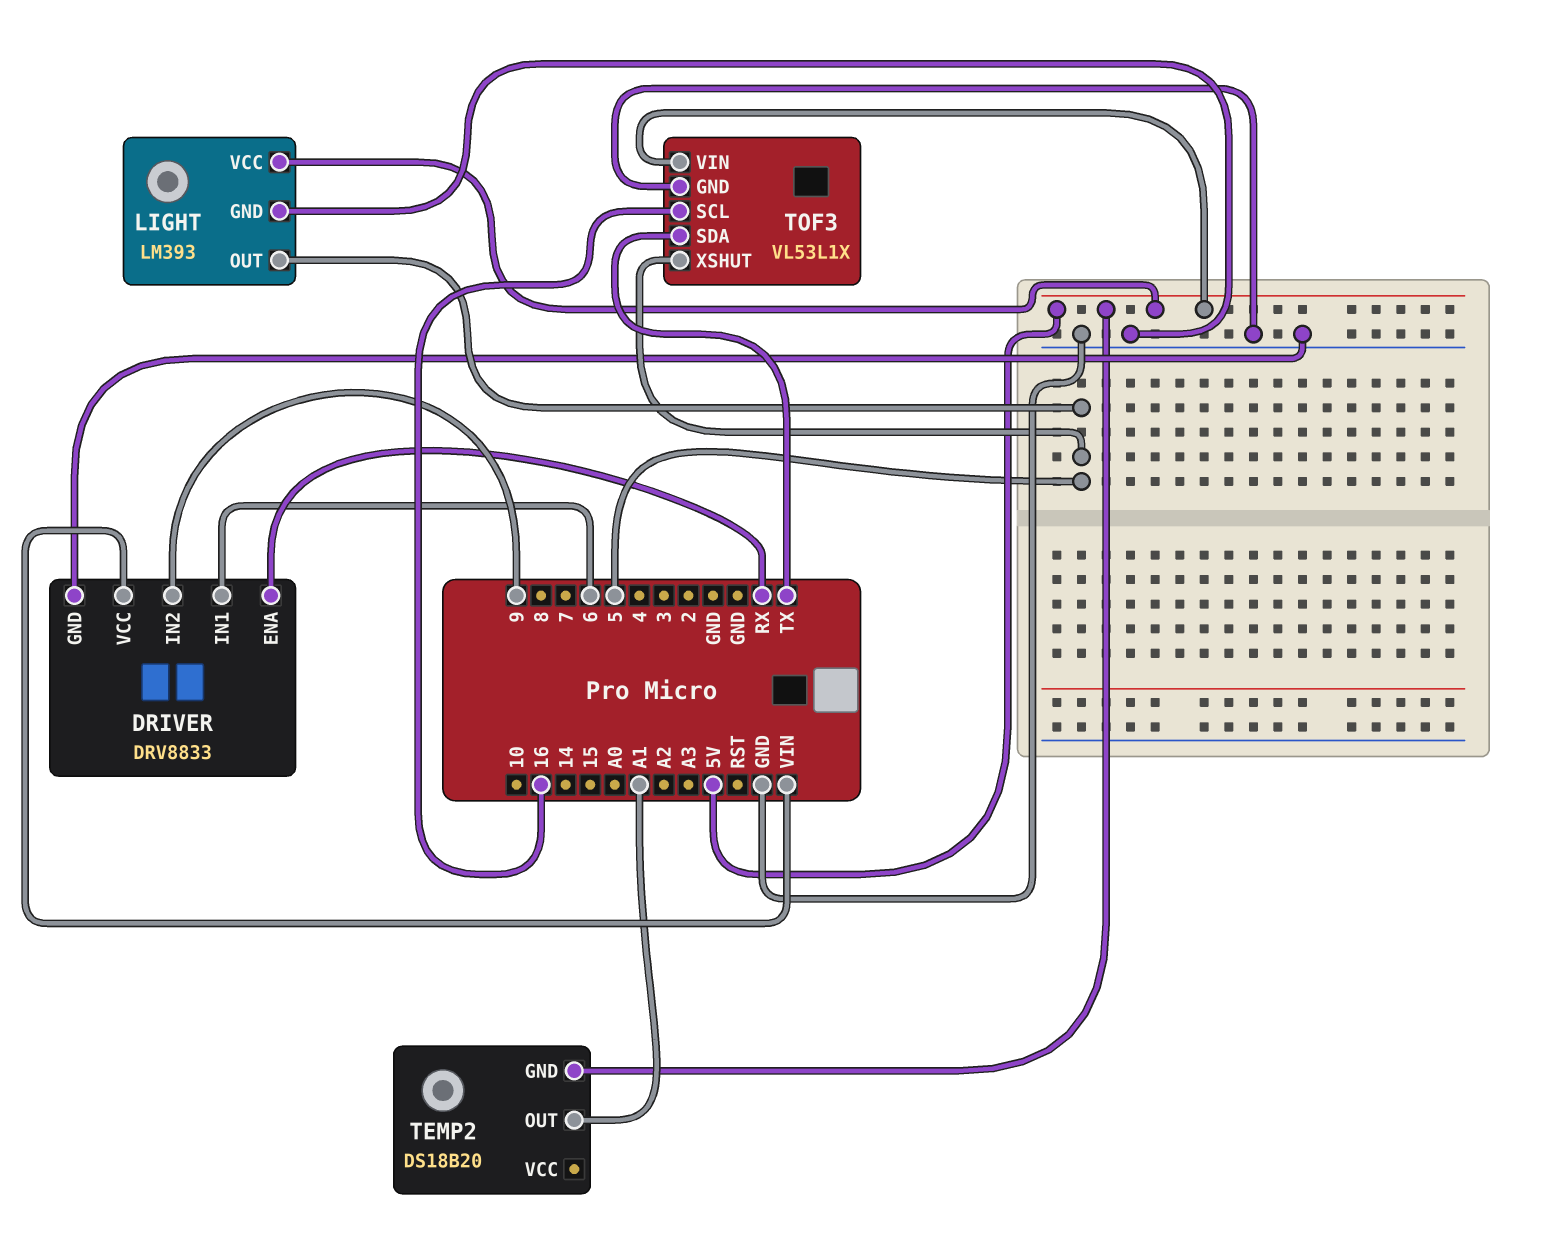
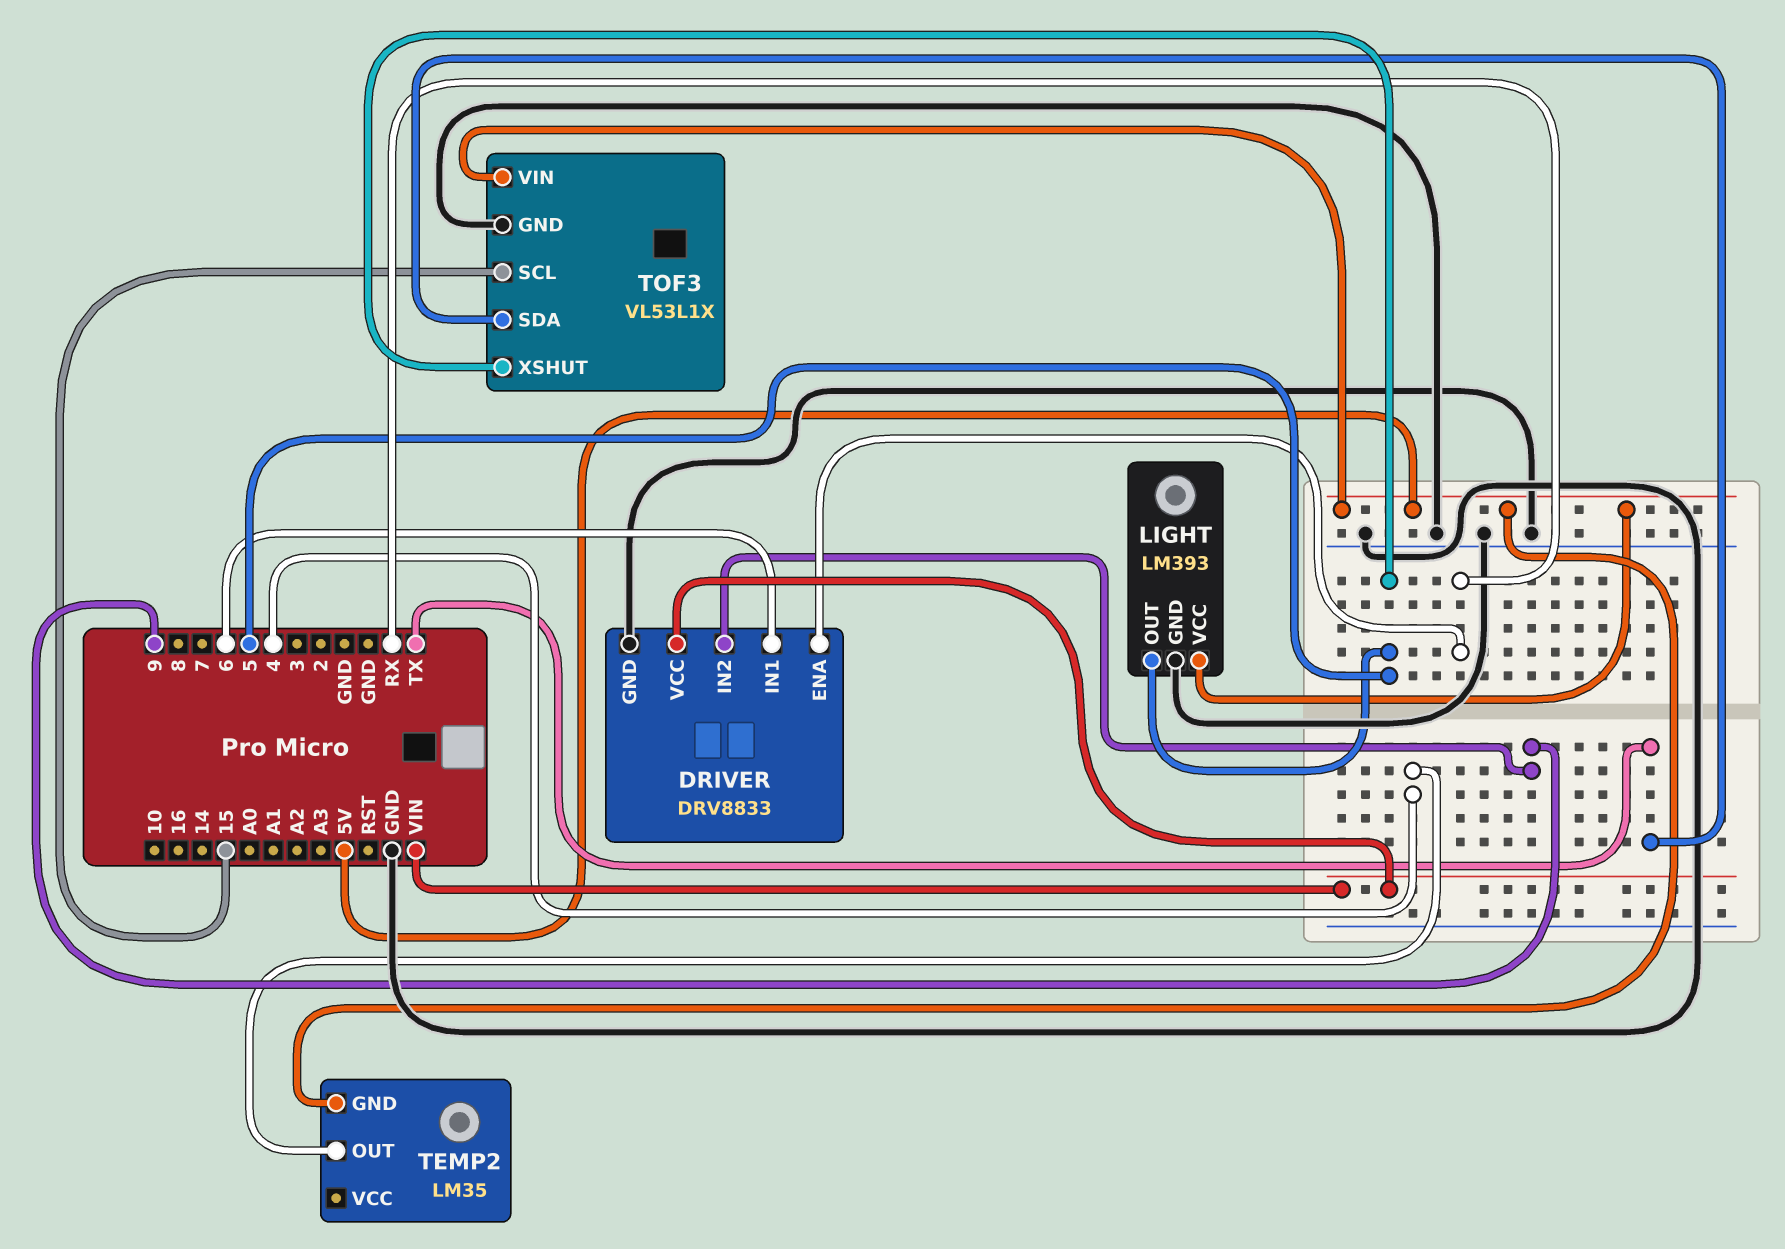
TEMP2: DS18B20 -> LM35
TEMP2 pin OUT: A1 -> 4
TOF3 pin SCL: 16 -> 15

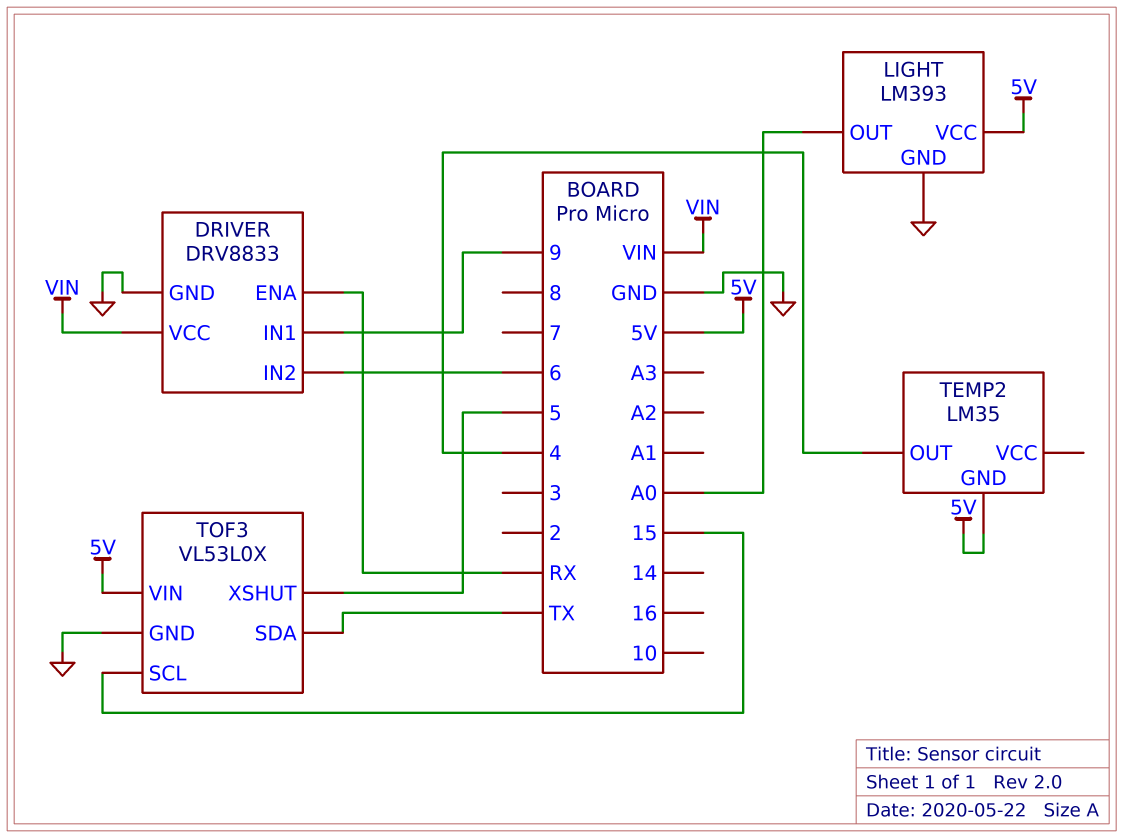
DRIVER pin IN1: 6 -> 9
DRIVER pin IN2: 9 -> 6
LIGHT pin OUT: 5 -> A0
TOF3: VL53L1X -> VL53L0X

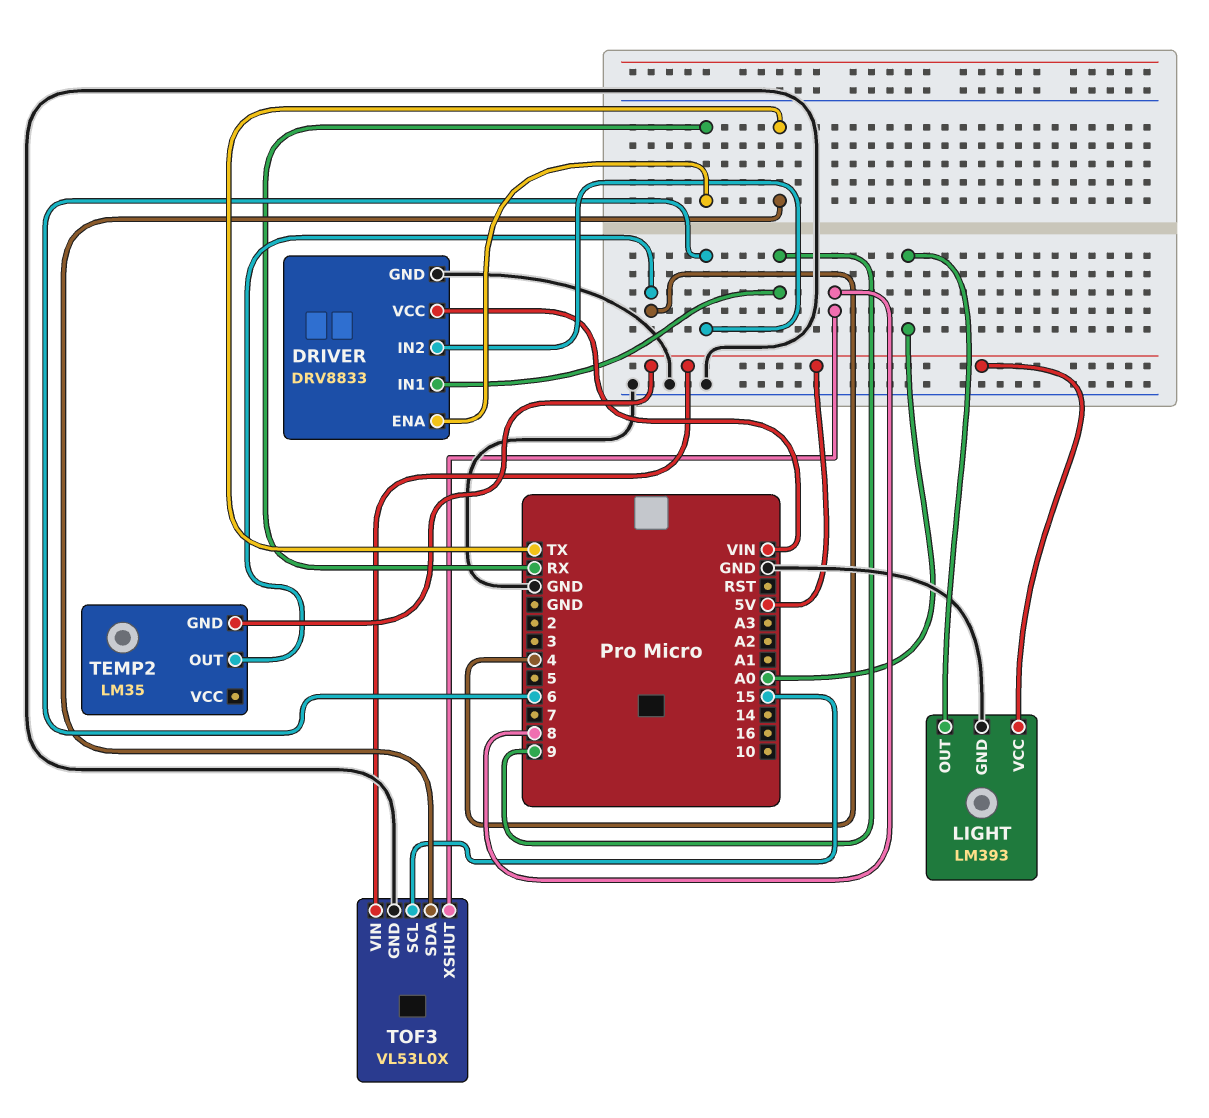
TOF3 pin XSHUT: 5 -> 8

